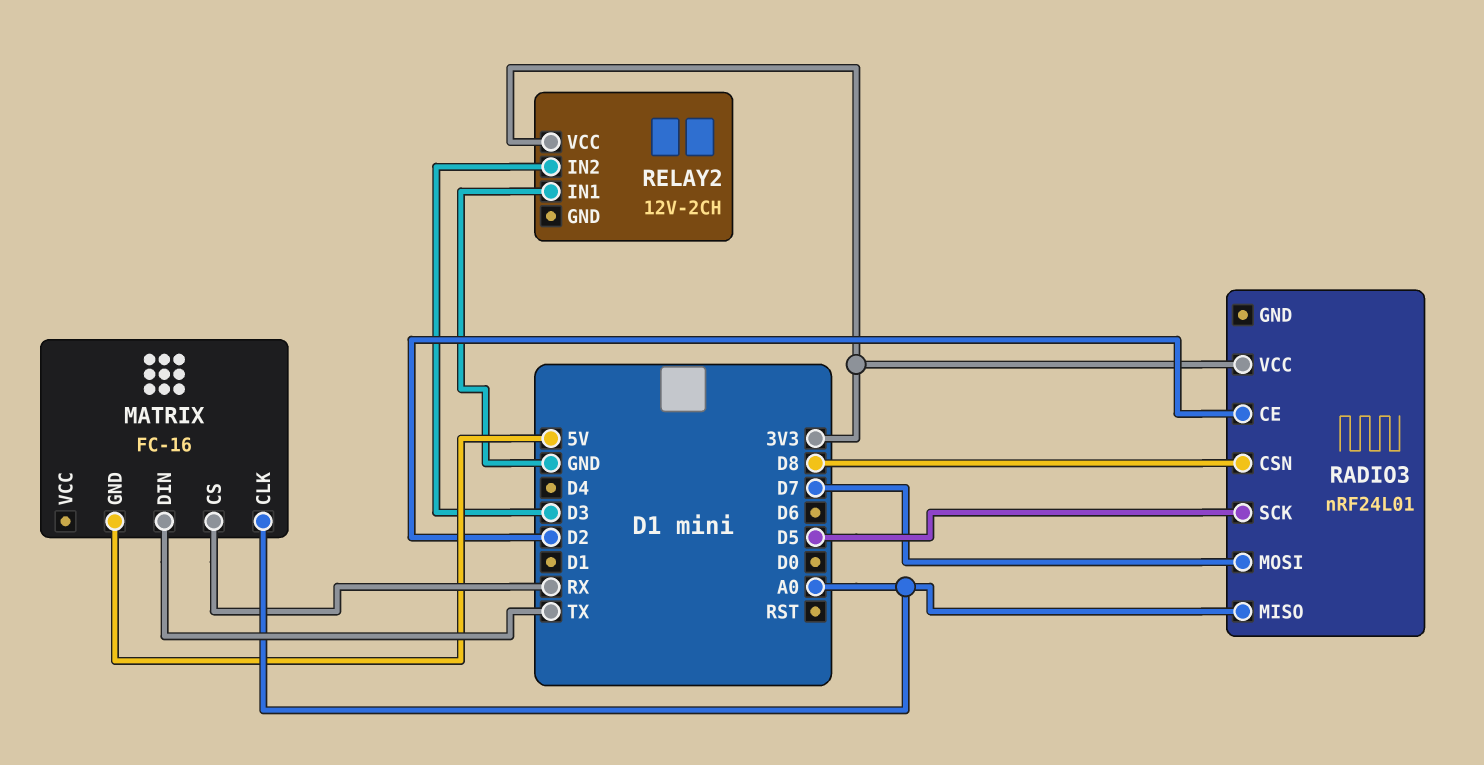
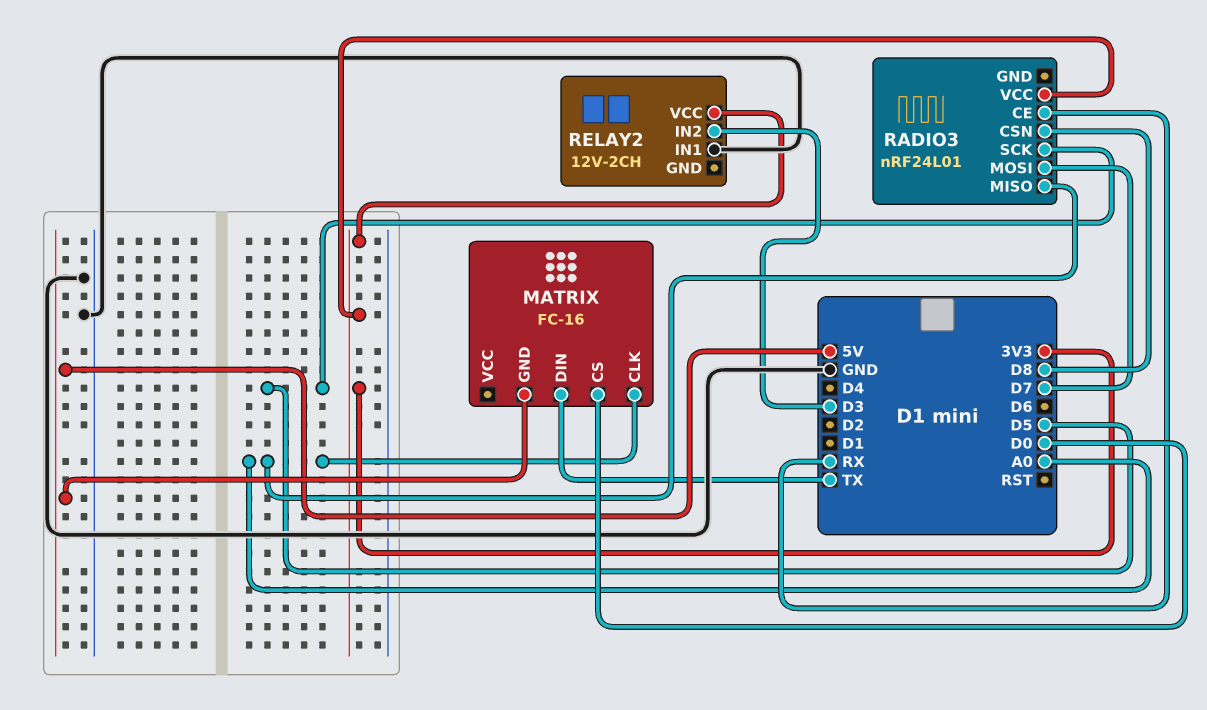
MATRIX pin CS: RX -> D0
RADIO3 pin CE: D2 -> RX

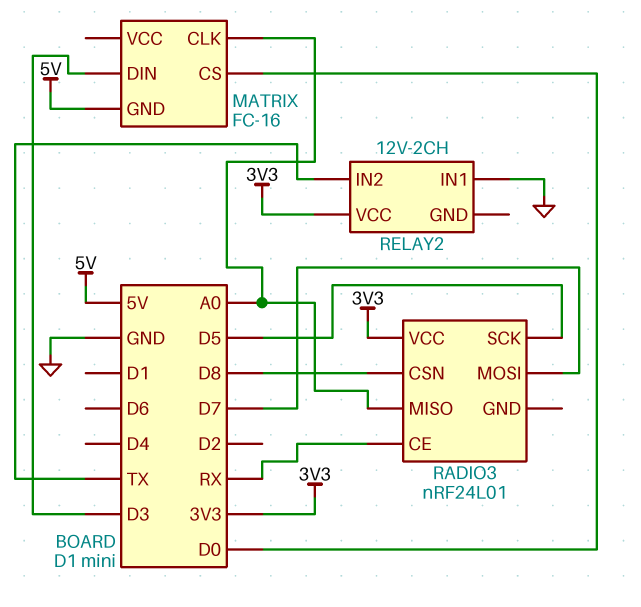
MATRIX pin DIN: TX -> D3
RELAY2 pin IN2: D3 -> TX

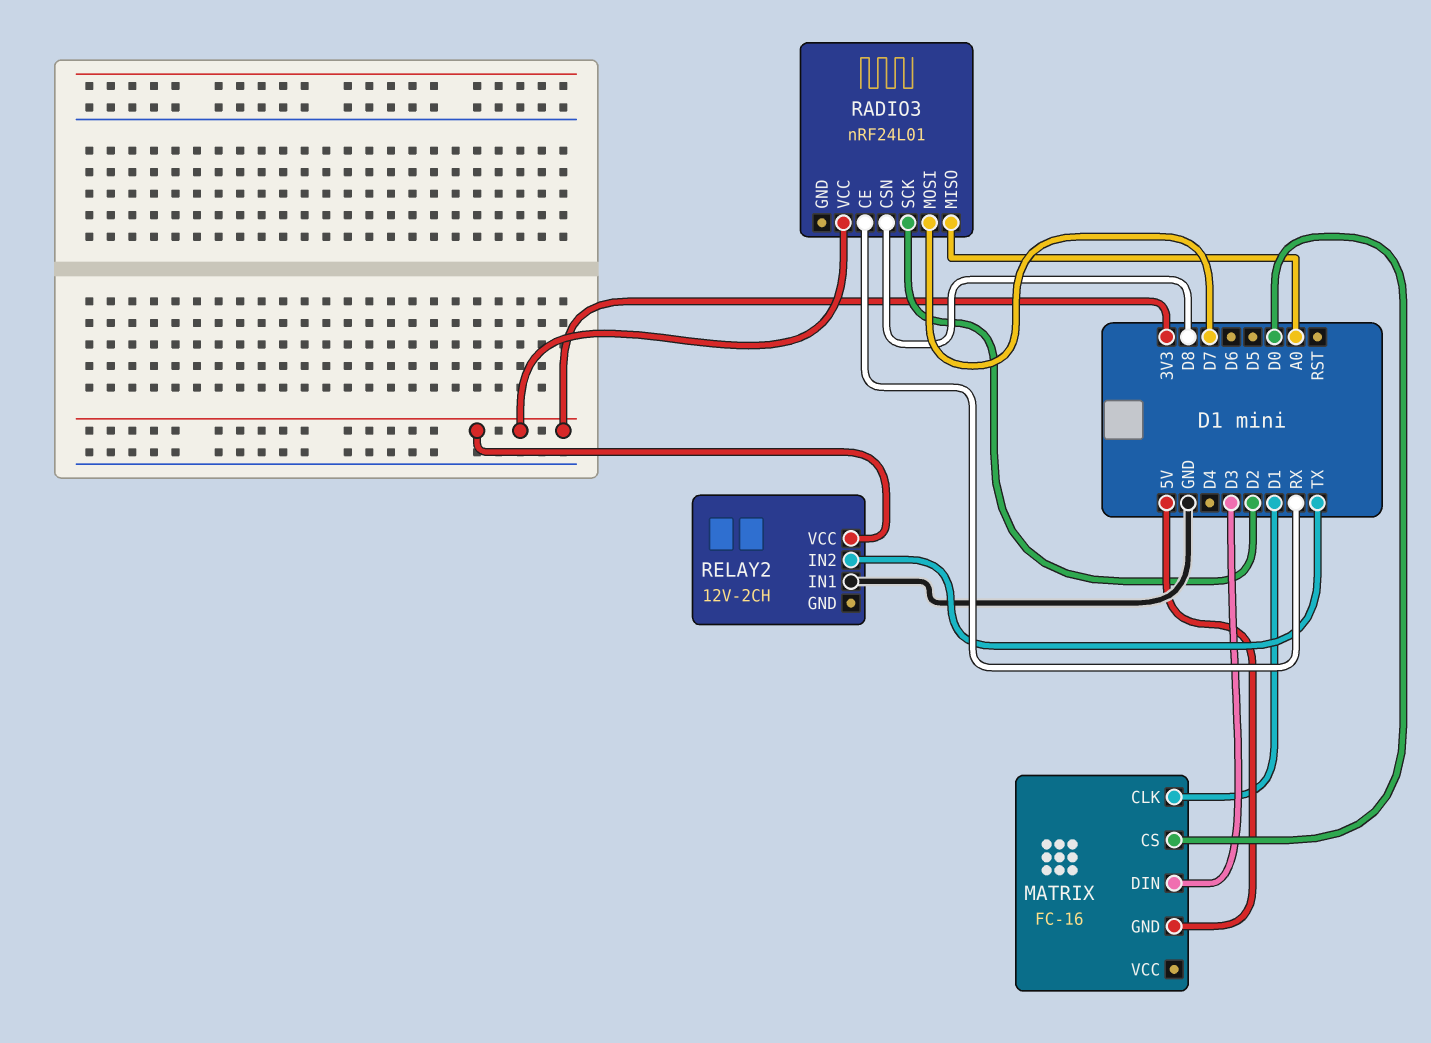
MATRIX pin CLK: A0 -> D1
RADIO3 pin SCK: D5 -> D2

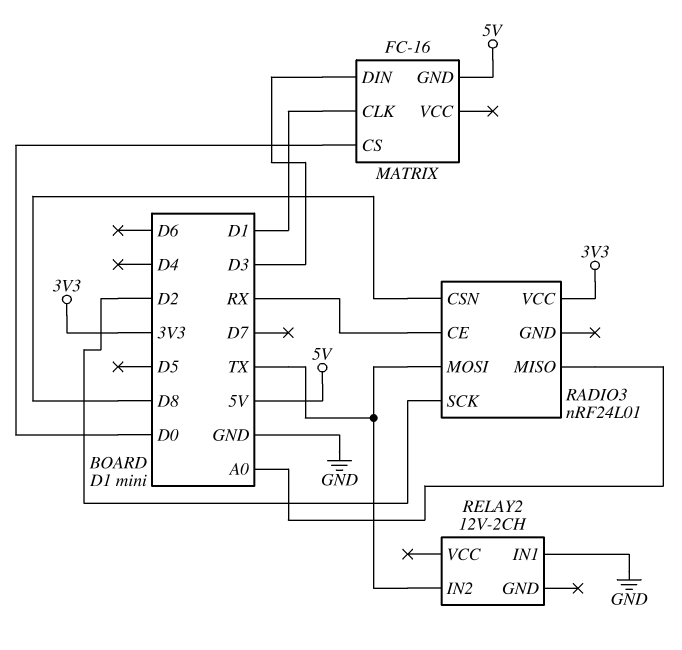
RADIO3 pin MOSI: D7 -> TX
RELAY2 pin VCC: 3V3 -> none

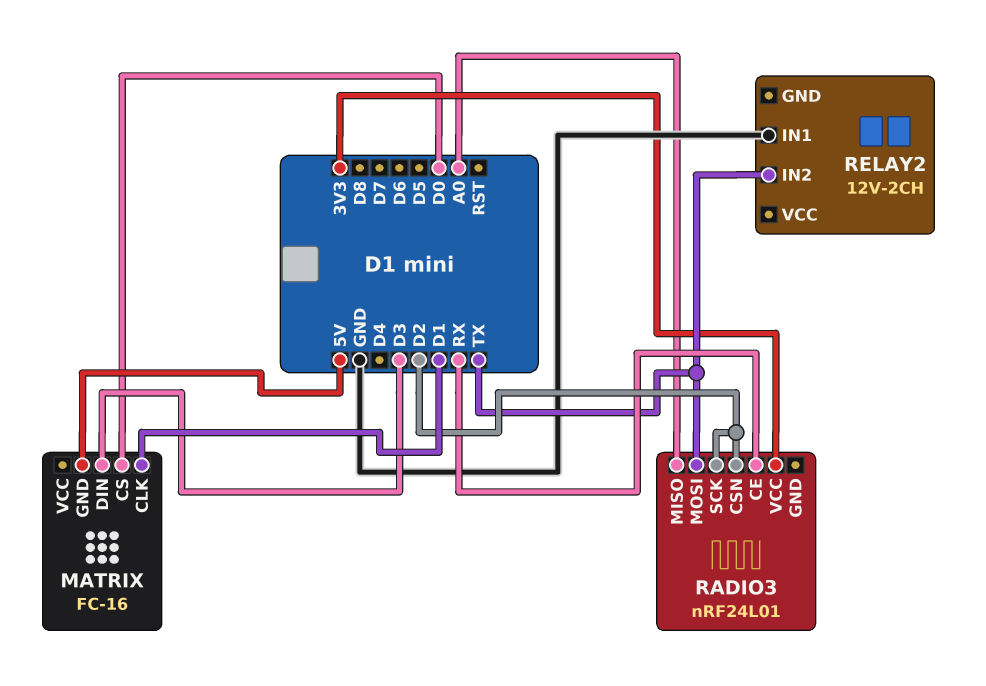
RADIO3 pin CSN: D8 -> D2

